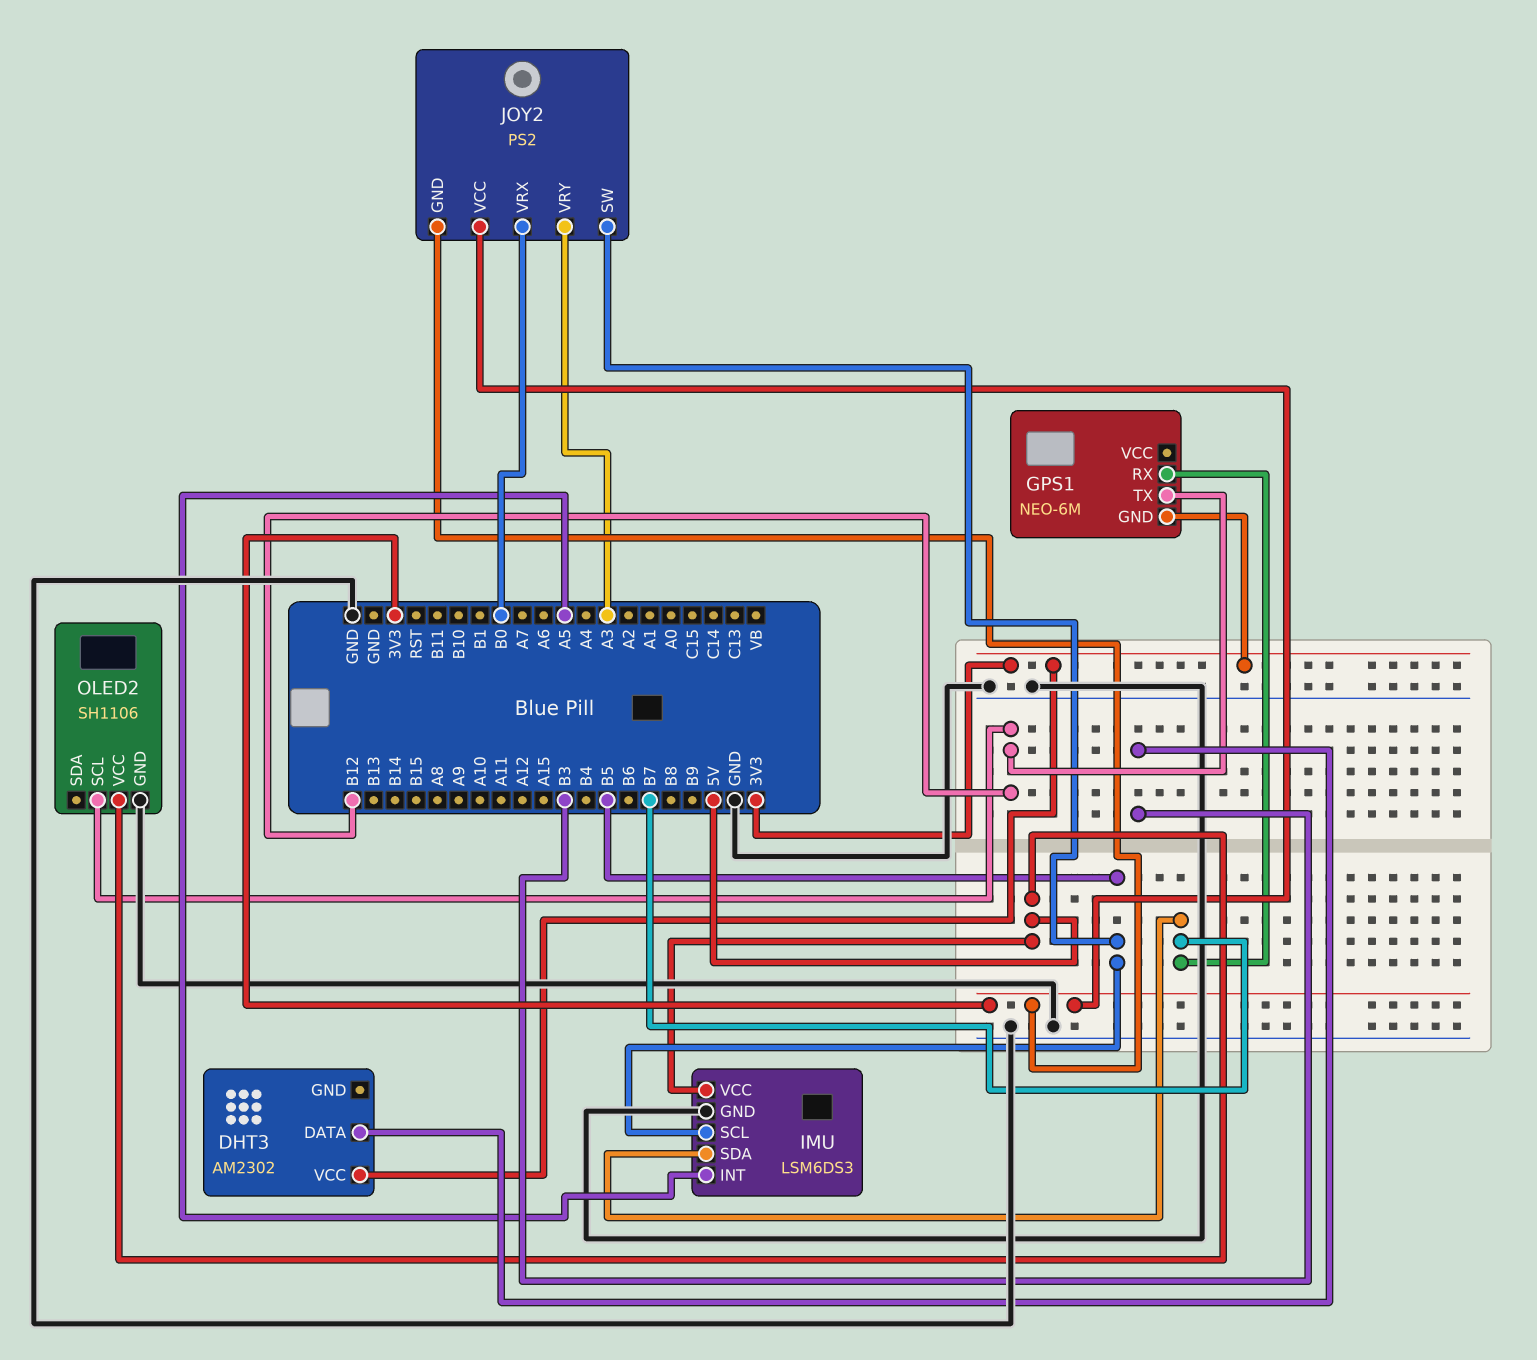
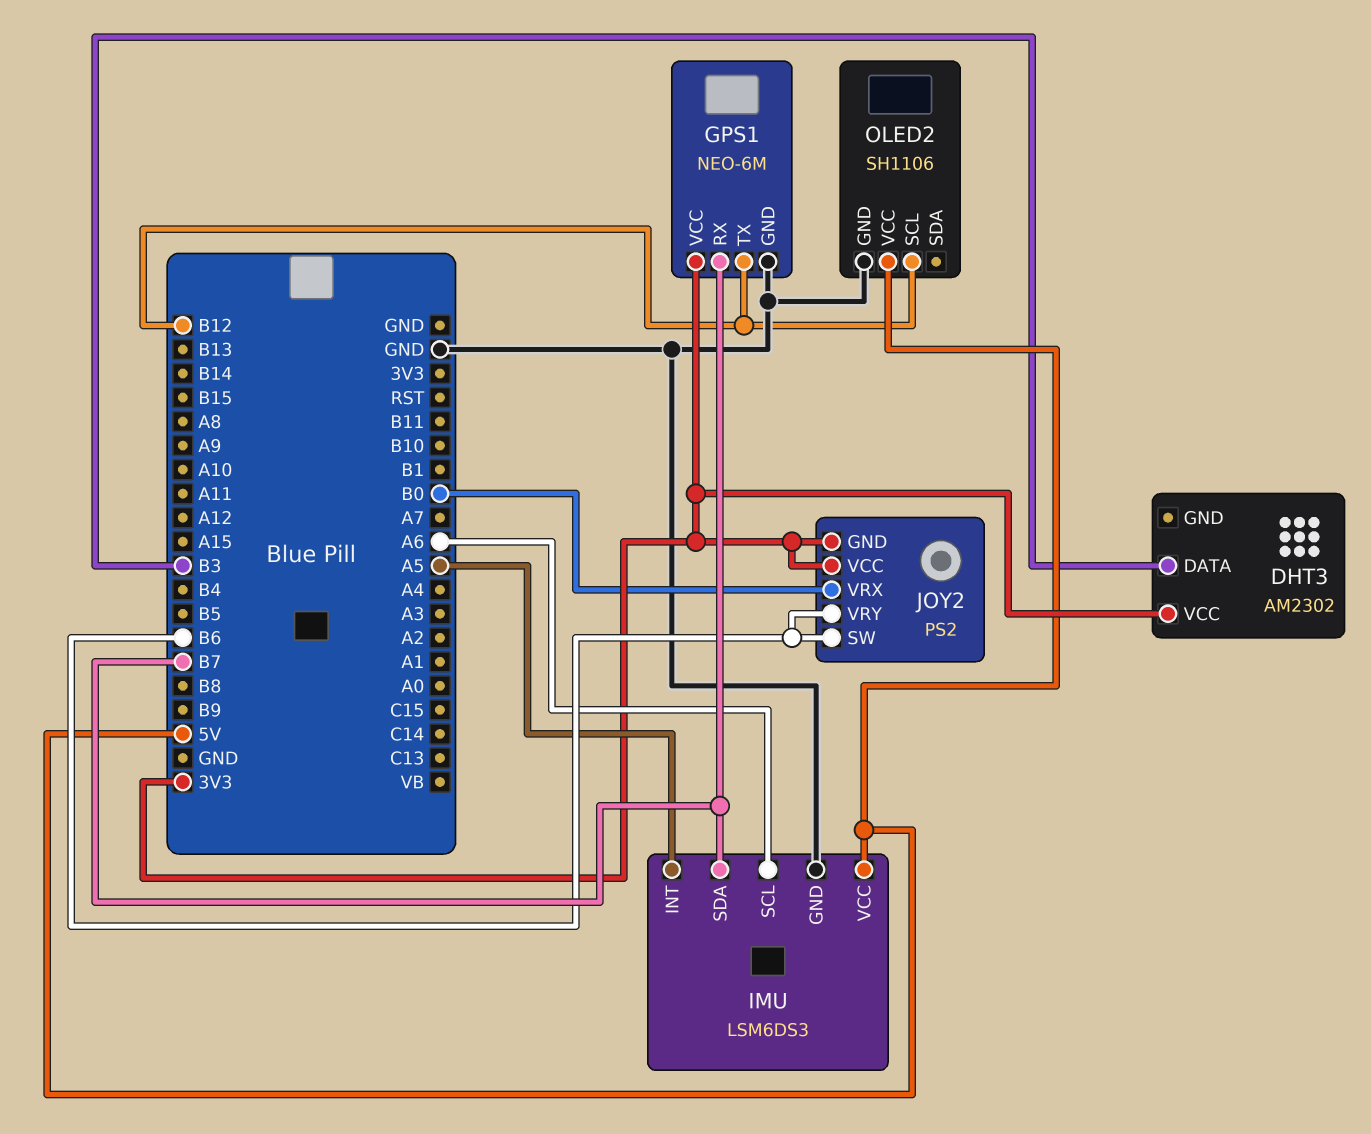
GPS1 pin GND: 3V3 -> GND
GPS1 pin VCC: none -> 3V3
IMU pin SCL: B5 -> A6
JOY2 pin SW: B5 -> B6
JOY2 pin VRY: A3 -> B6

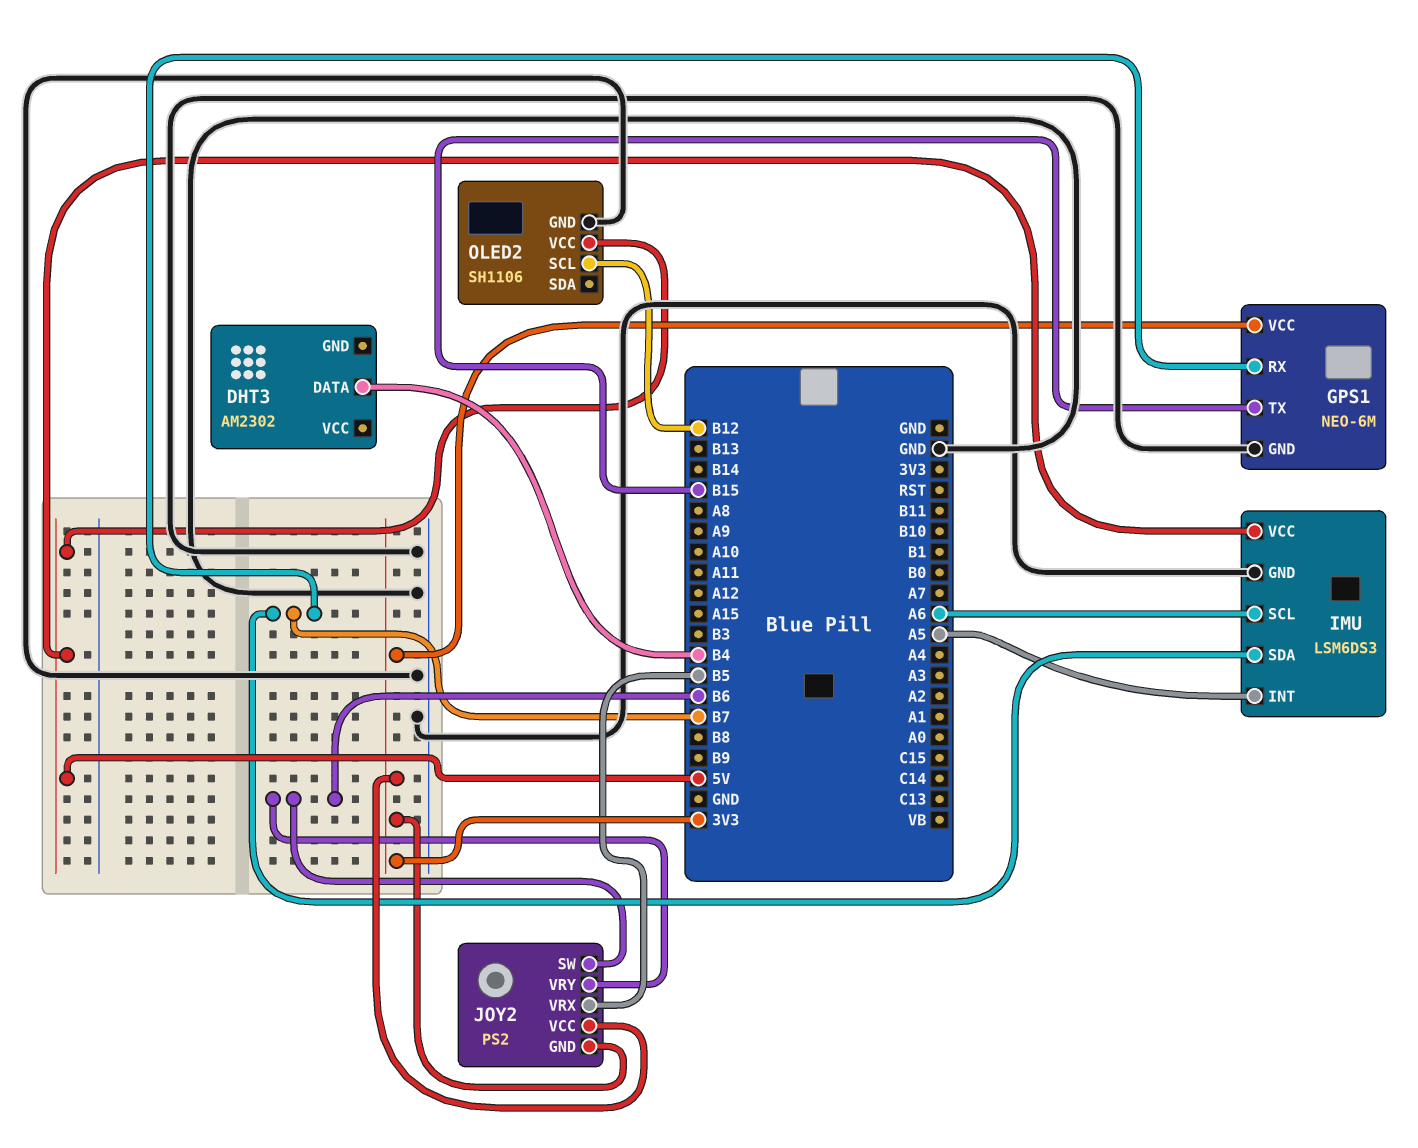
DHT3 pin DATA: B3 -> B4
DHT3 pin VCC: 3V3 -> none
GPS1 pin TX: B12 -> B15
JOY2 pin VRX: B0 -> B5

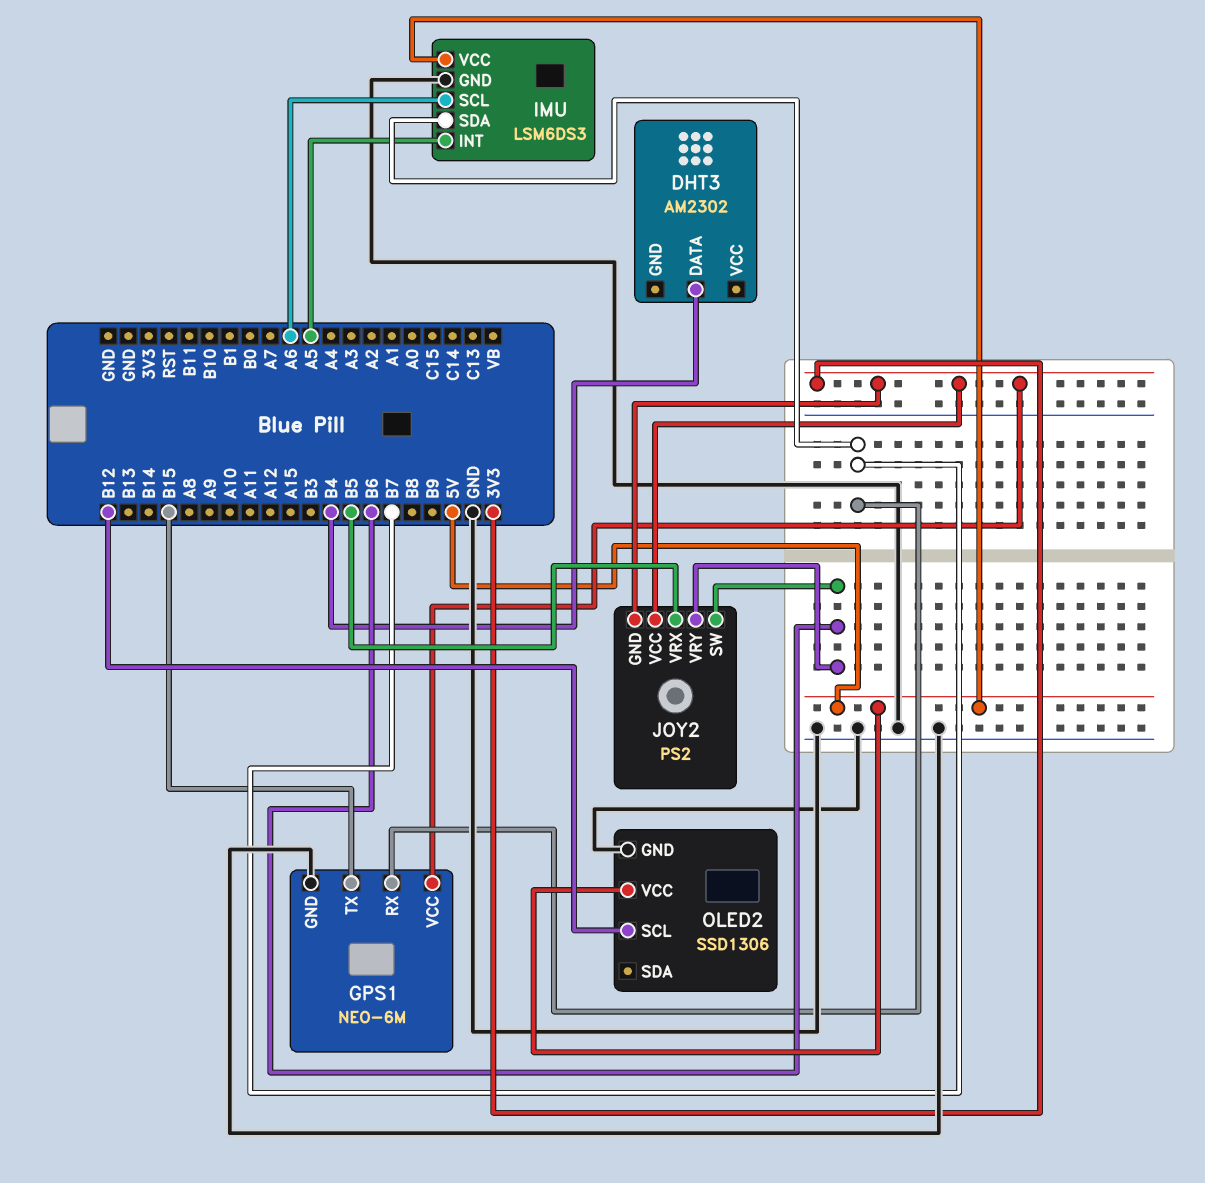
OLED2: SH1106 -> SSD1306

